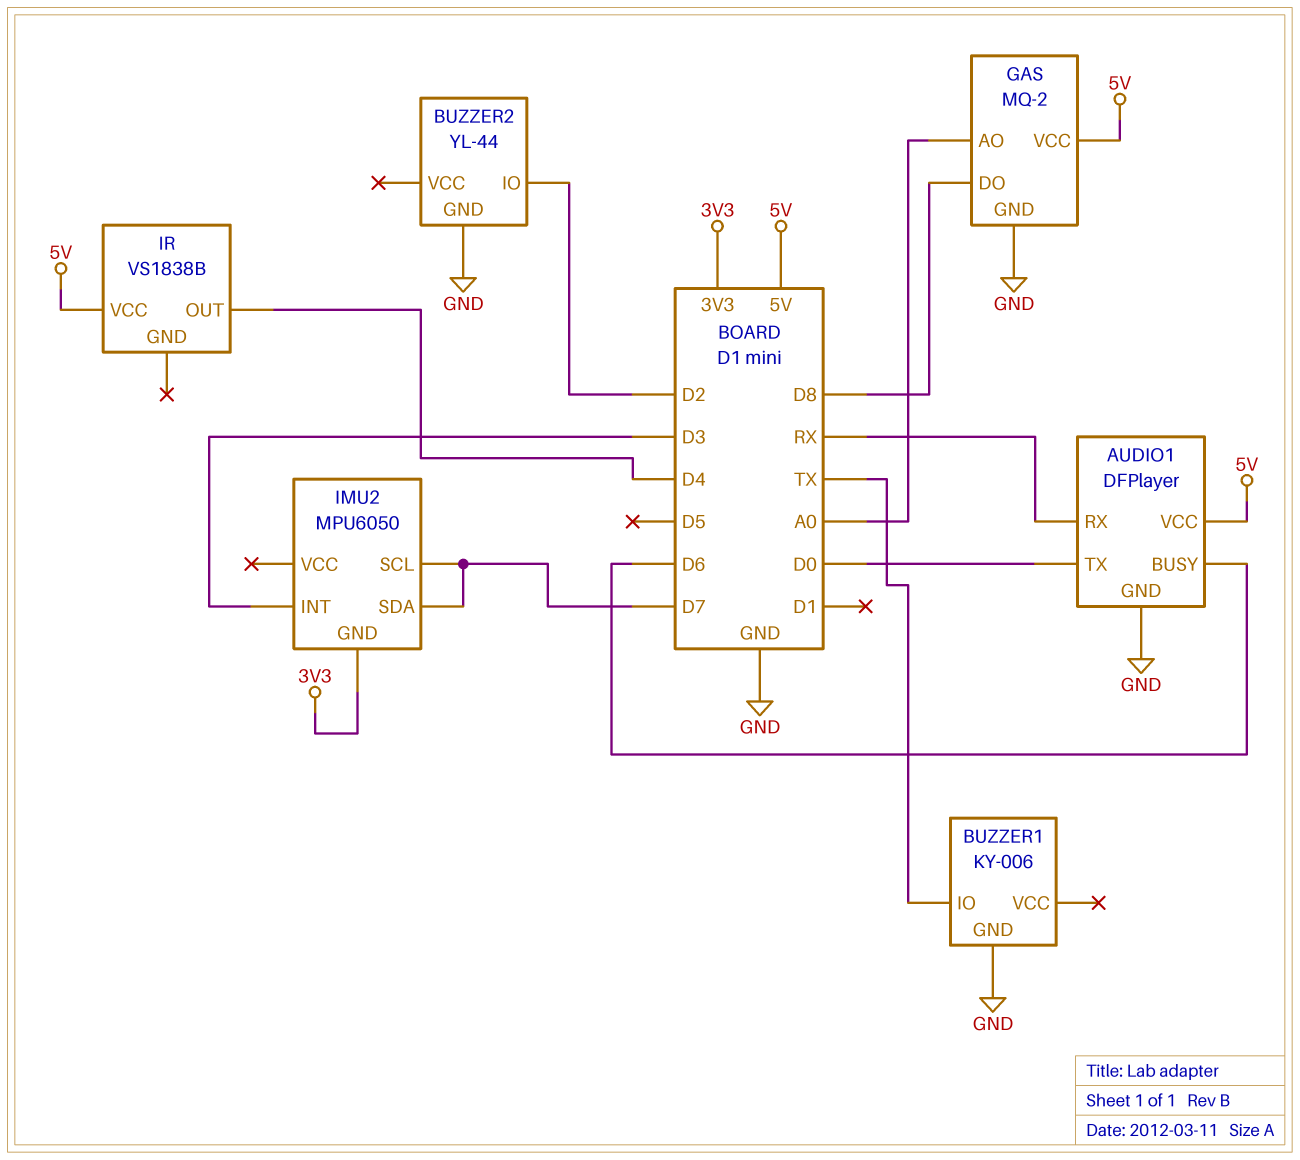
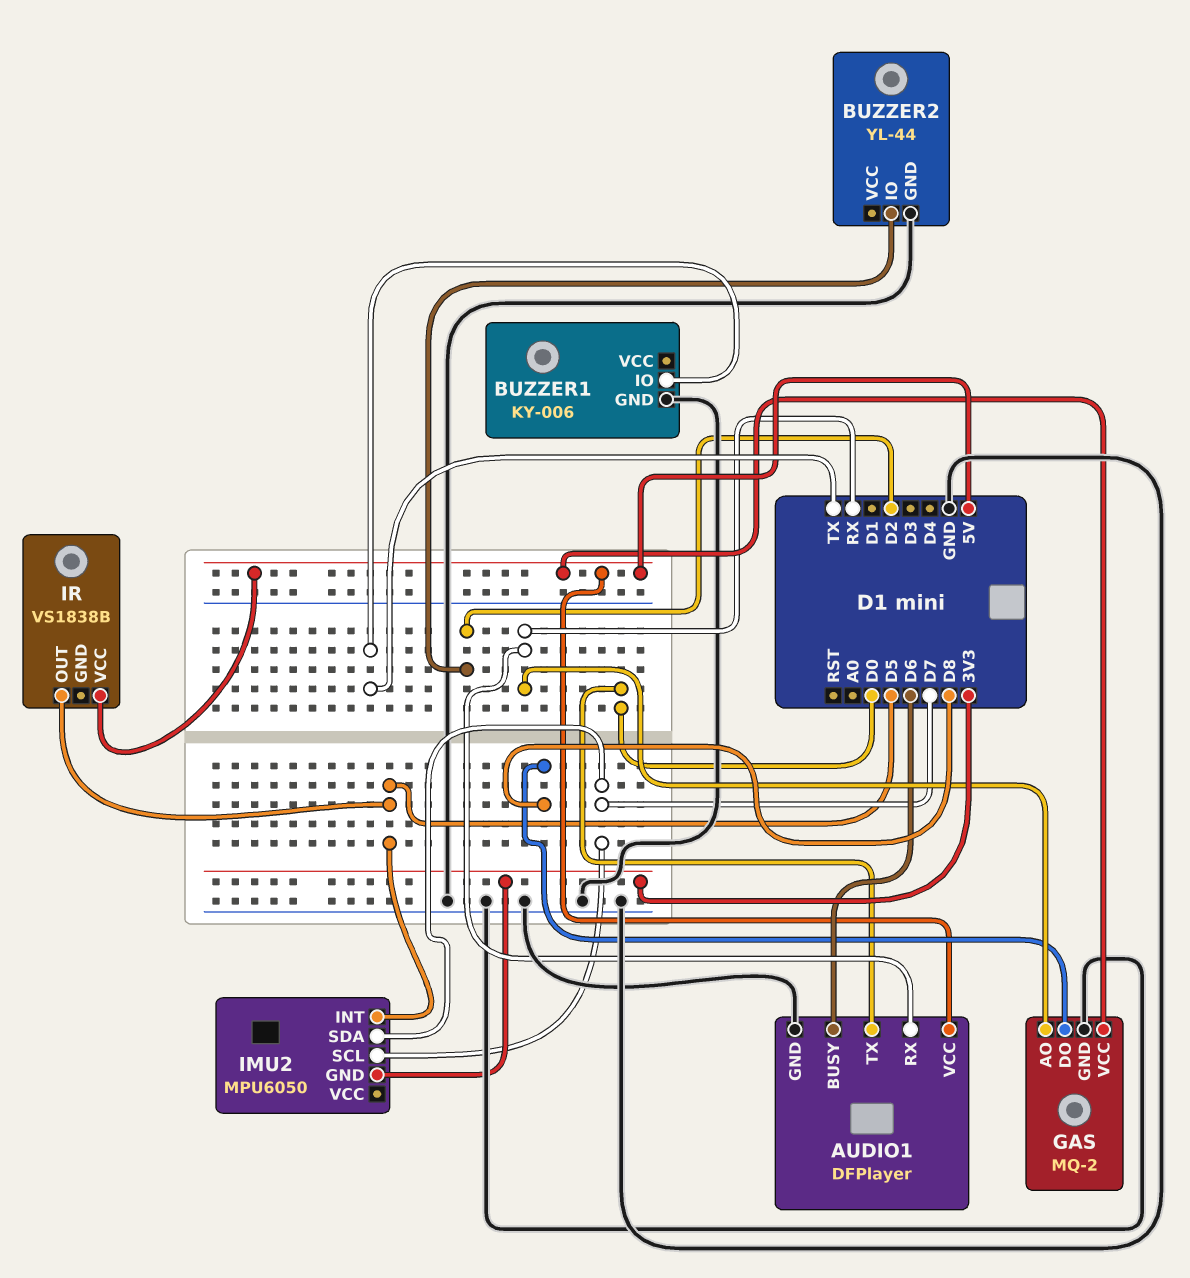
GAS pin AO: A0 -> RX
IMU2 pin INT: D3 -> D5
IR pin OUT: D4 -> D5

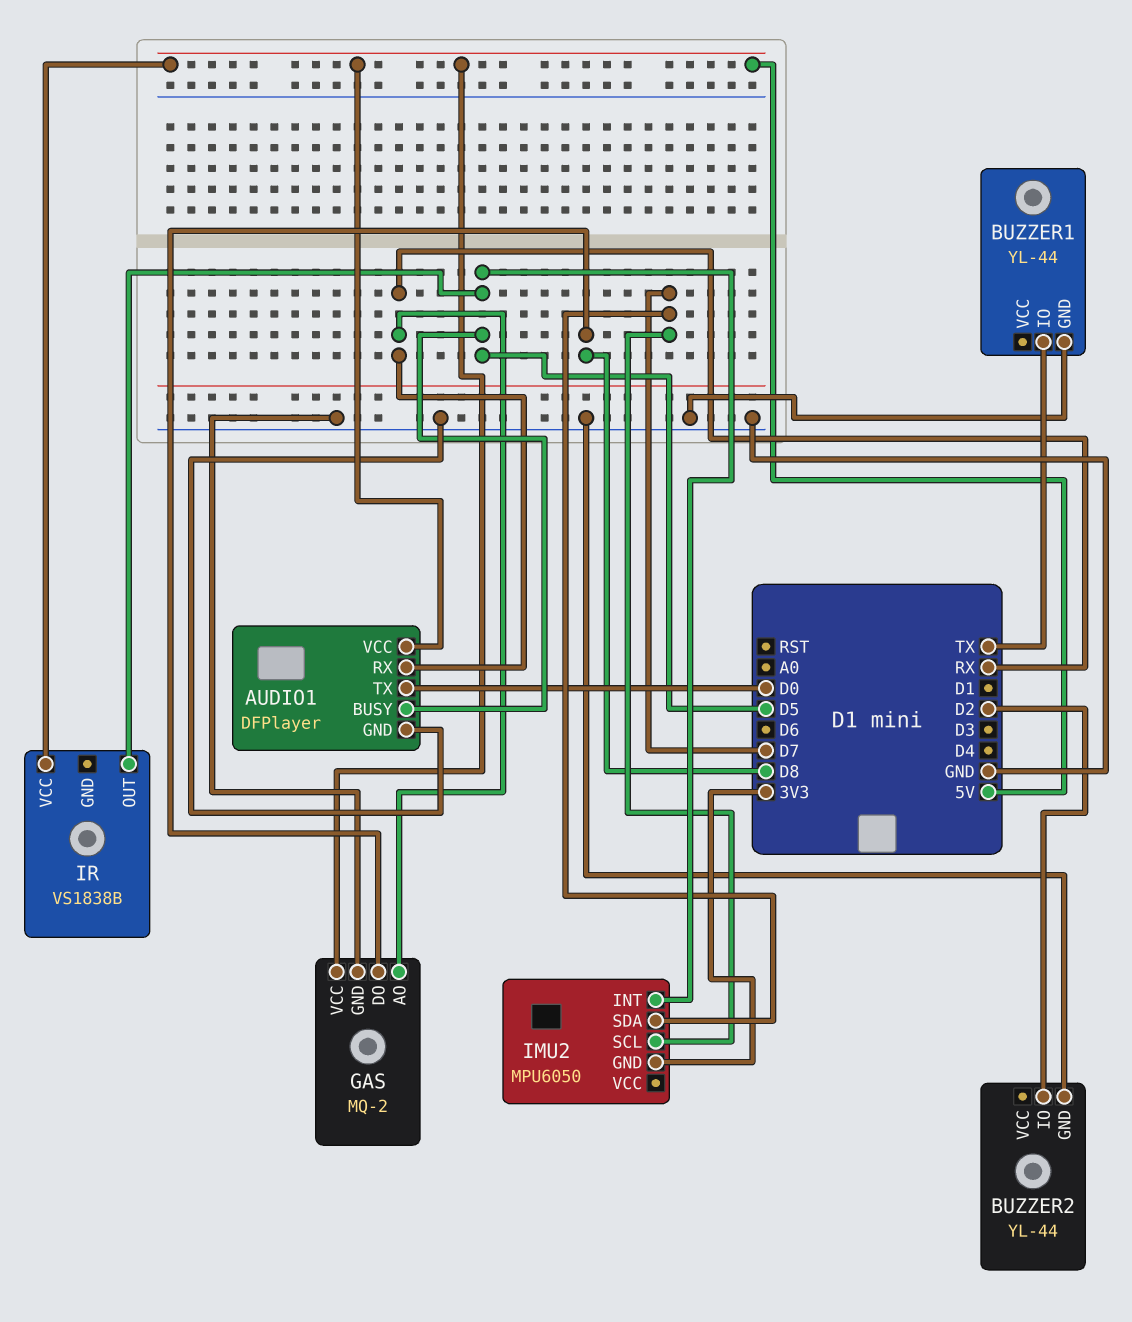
AUDIO1 pin BUSY: D6 -> D5
BUZZER1: KY-006 -> YL-44

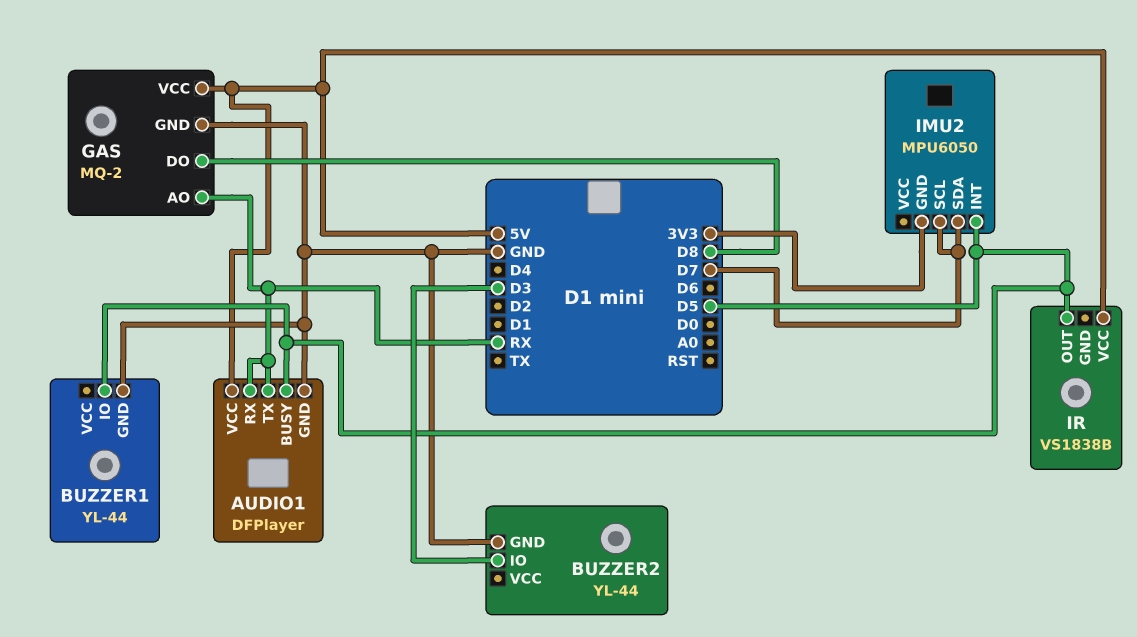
AUDIO1 pin TX: D0 -> RX
BUZZER1 pin IO: TX -> D5
BUZZER2 pin IO: D2 -> D3

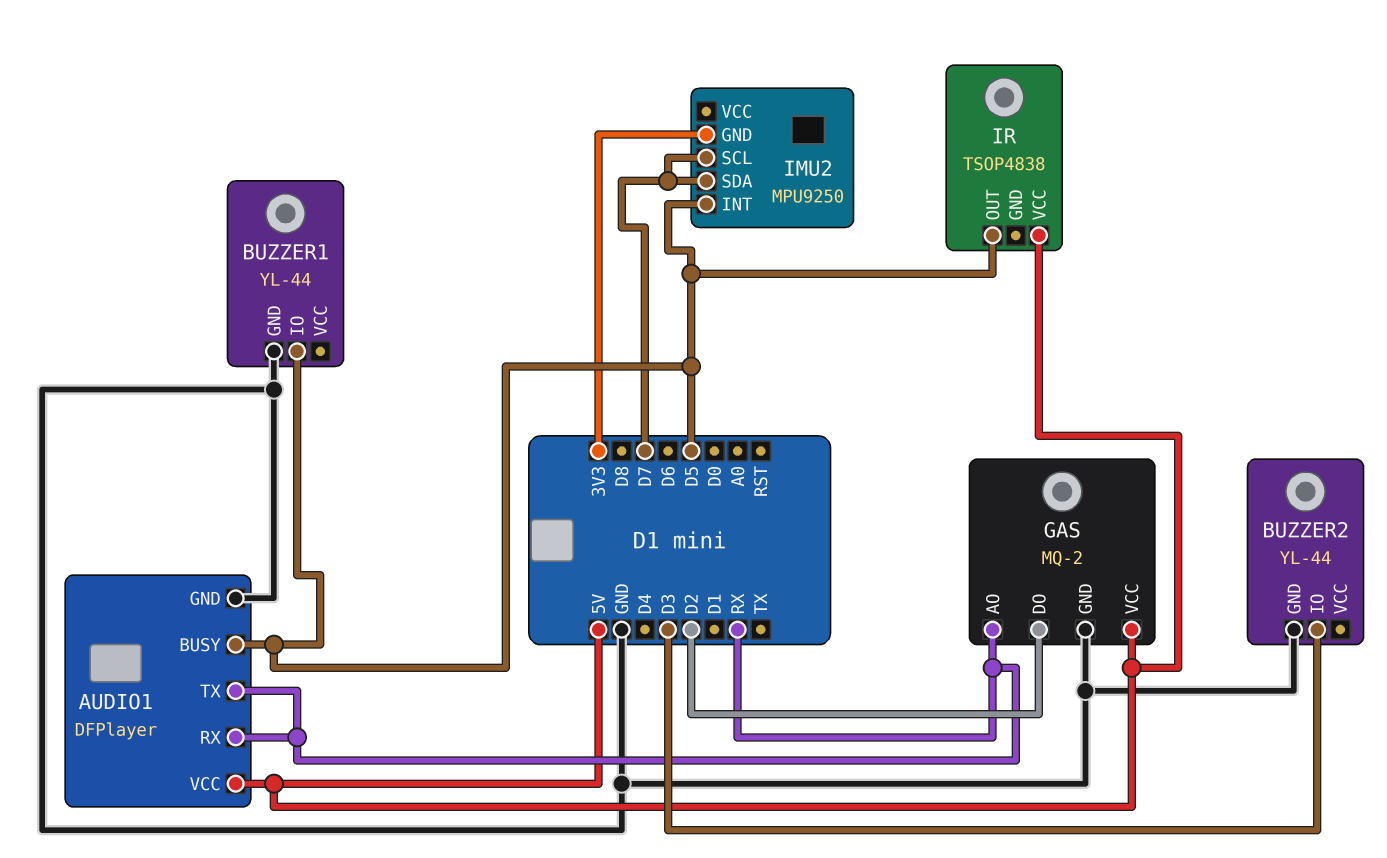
GAS pin DO: D8 -> D2
IMU2: MPU6050 -> MPU9250
IR: VS1838B -> TSOP4838

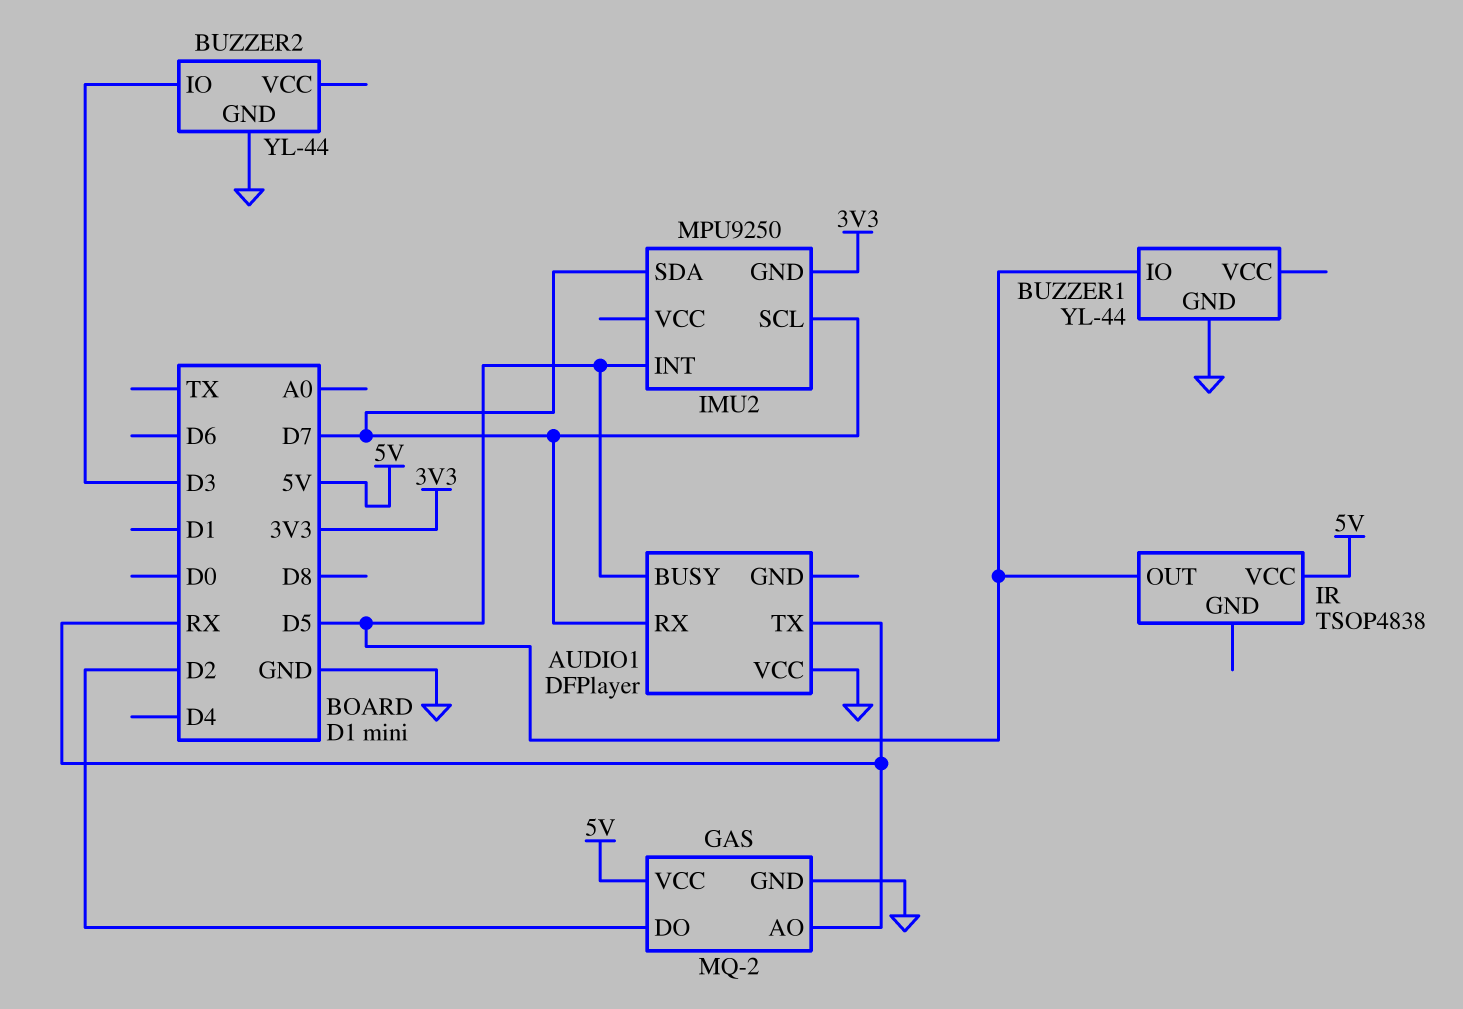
AUDIO1 pin GND: GND -> none
AUDIO1 pin RX: RX -> D7
AUDIO1 pin VCC: 5V -> GND

